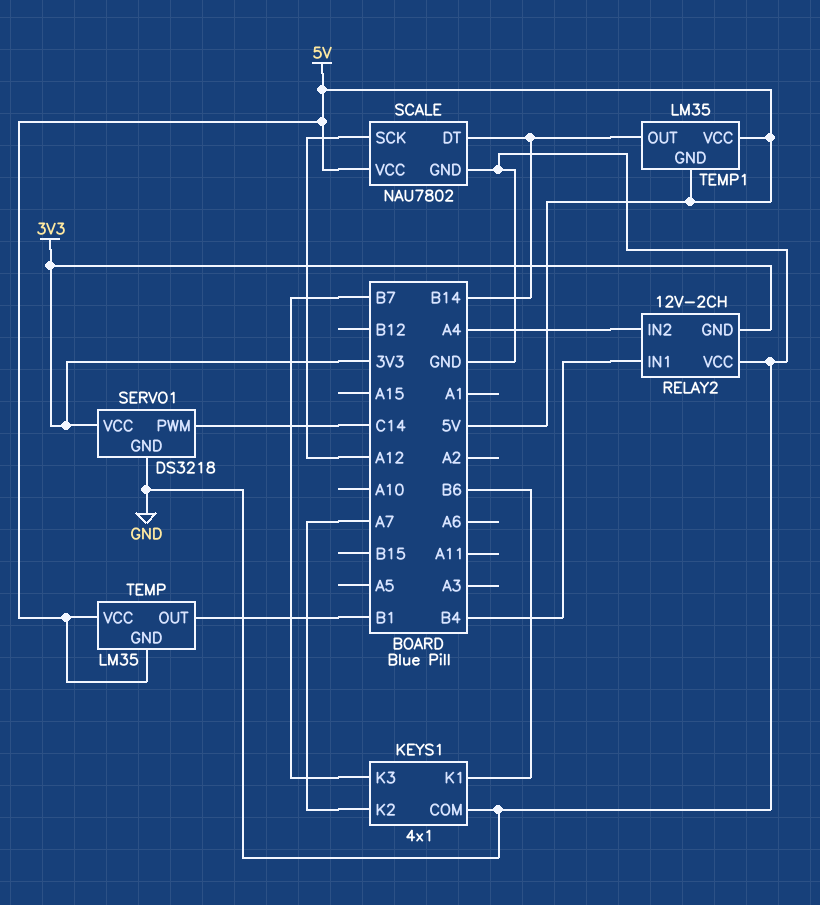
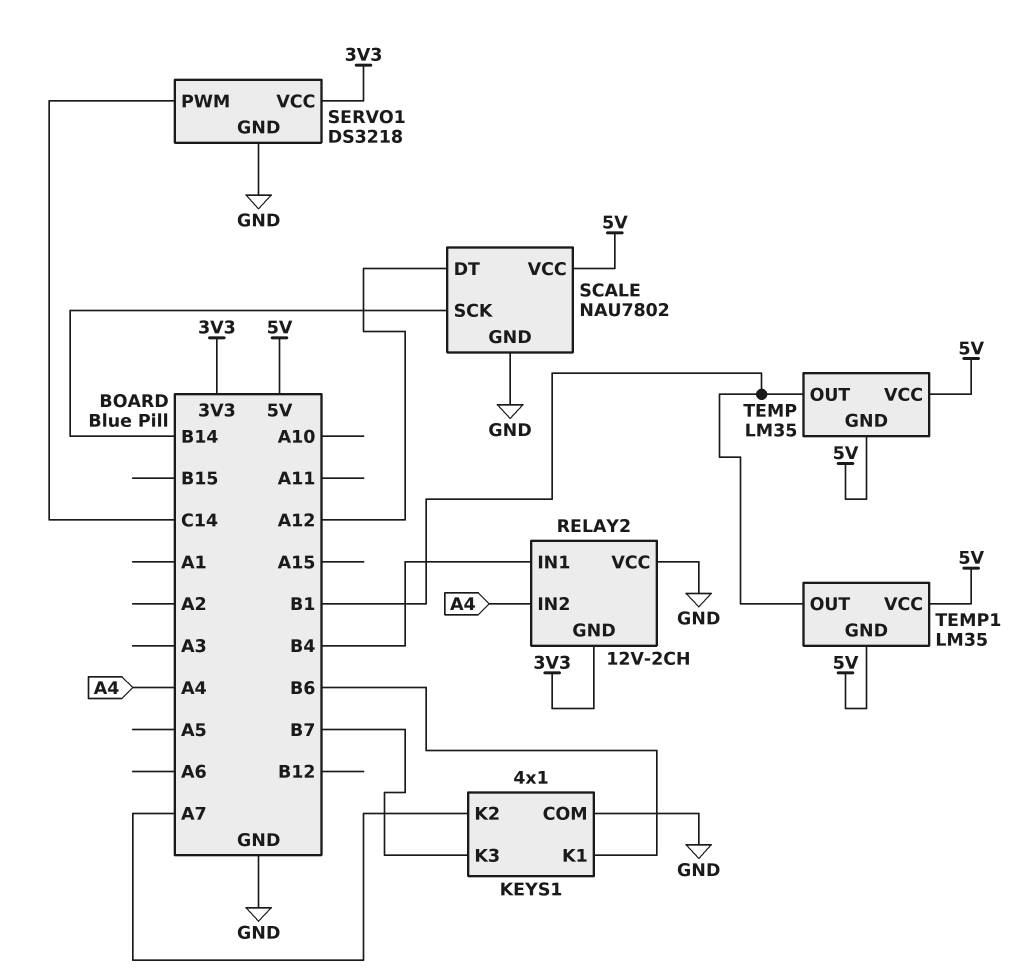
SCALE pin DT: B14 -> A12
SCALE pin SCK: A12 -> B14
TEMP1 pin OUT: B14 -> B1

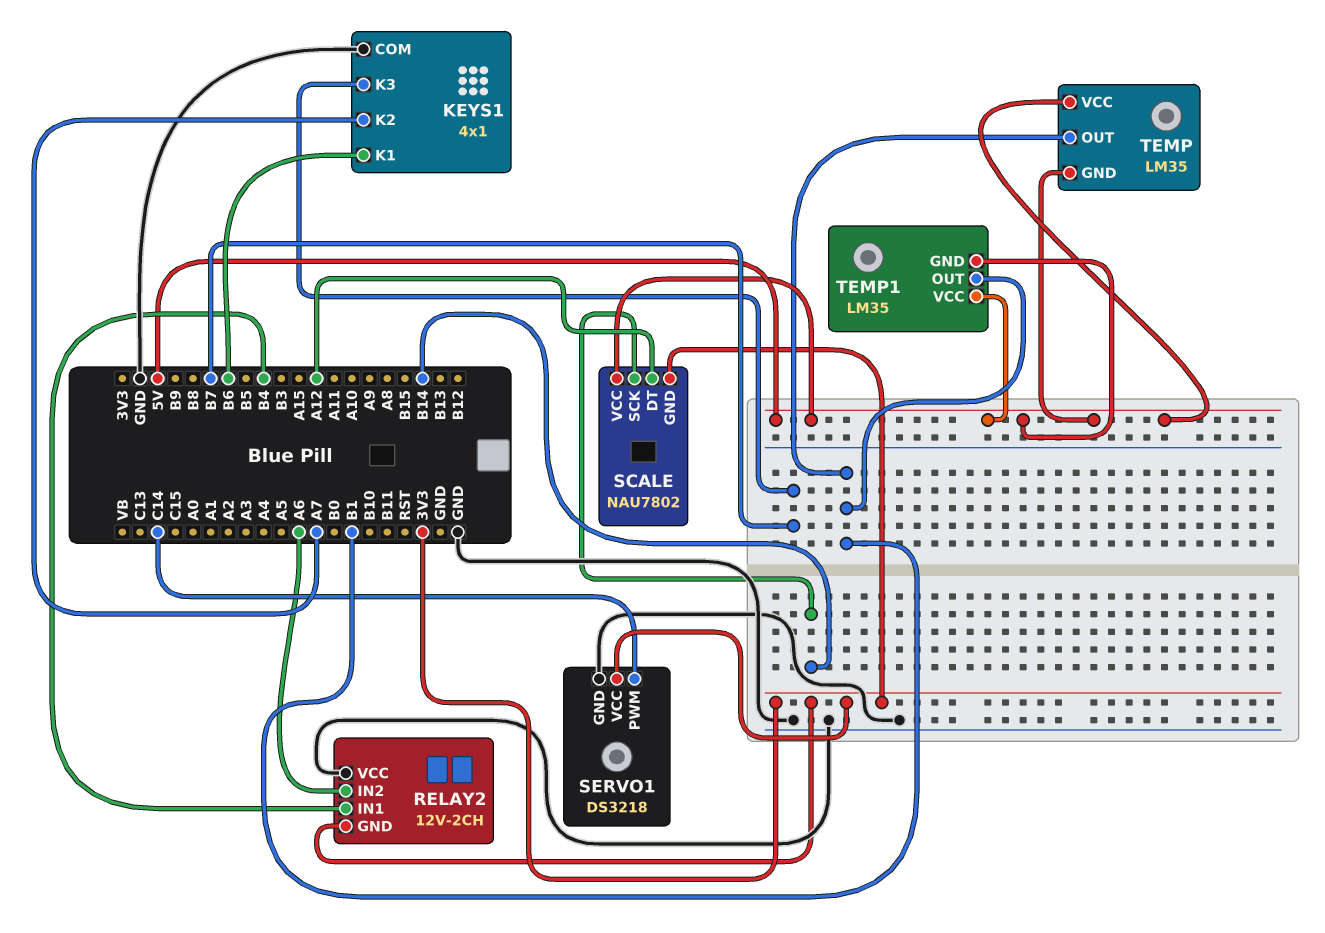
RELAY2 pin IN2: A4 -> A6
SCALE pin GND: GND -> 3V3

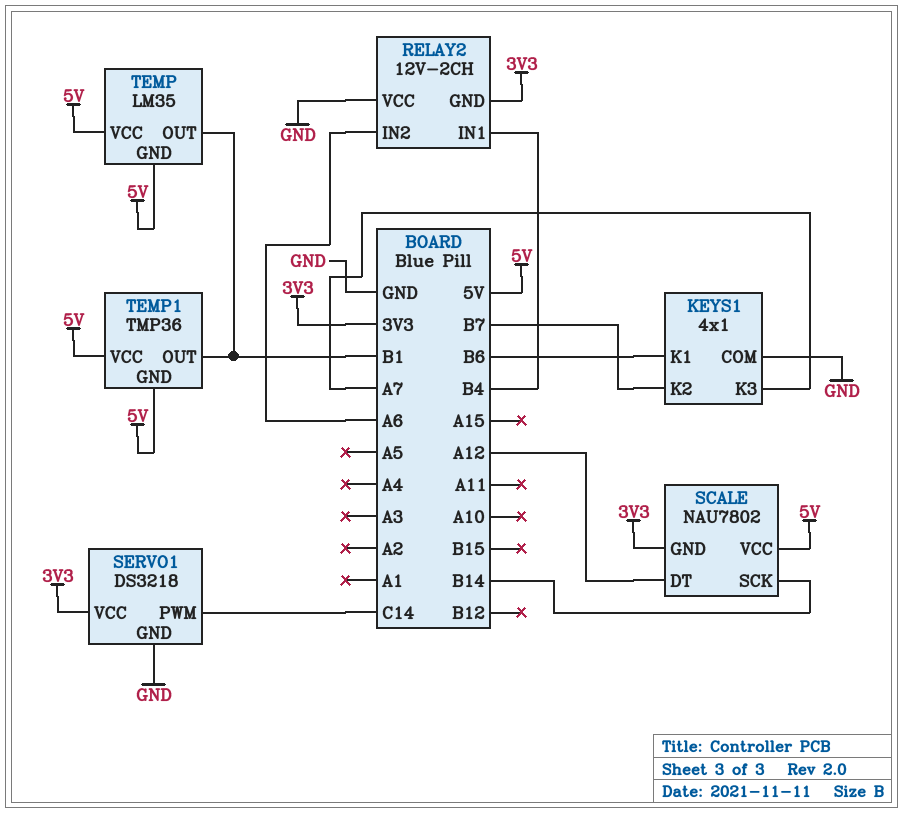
KEYS1 pin K2: A7 -> B7
KEYS1 pin K3: B7 -> A7
TEMP1: LM35 -> TMP36

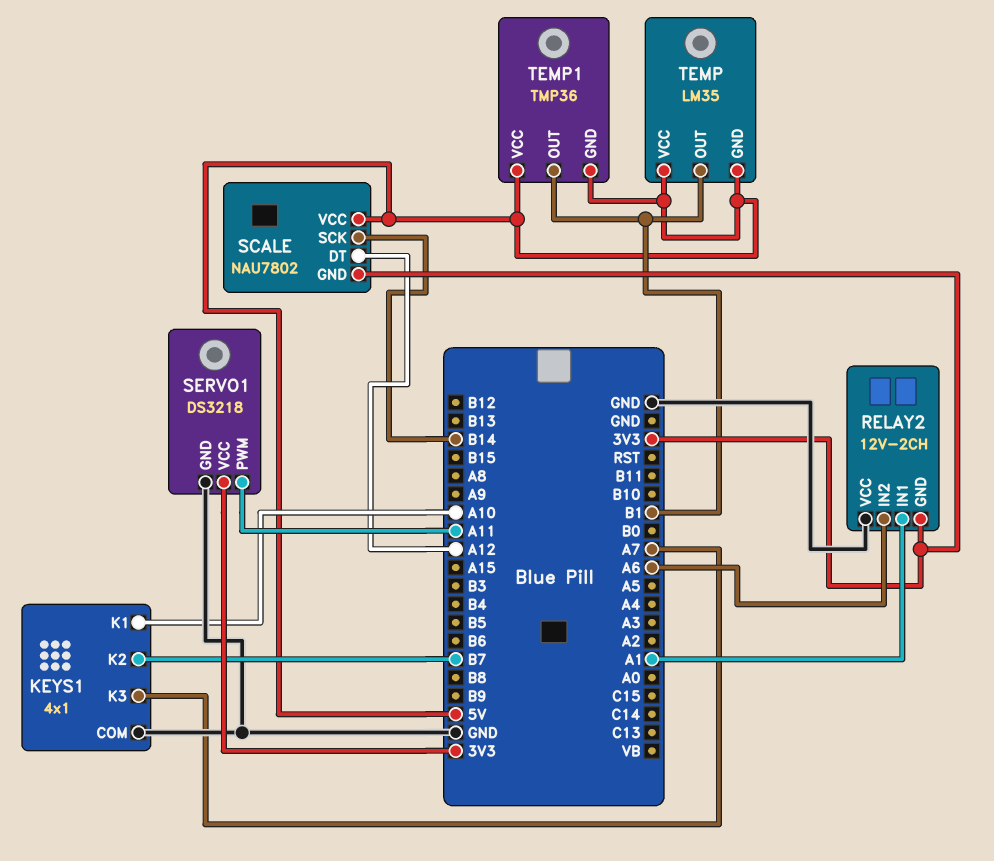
KEYS1 pin K1: B6 -> A10
RELAY2 pin IN1: B4 -> A1
SERVO1 pin PWM: C14 -> A11

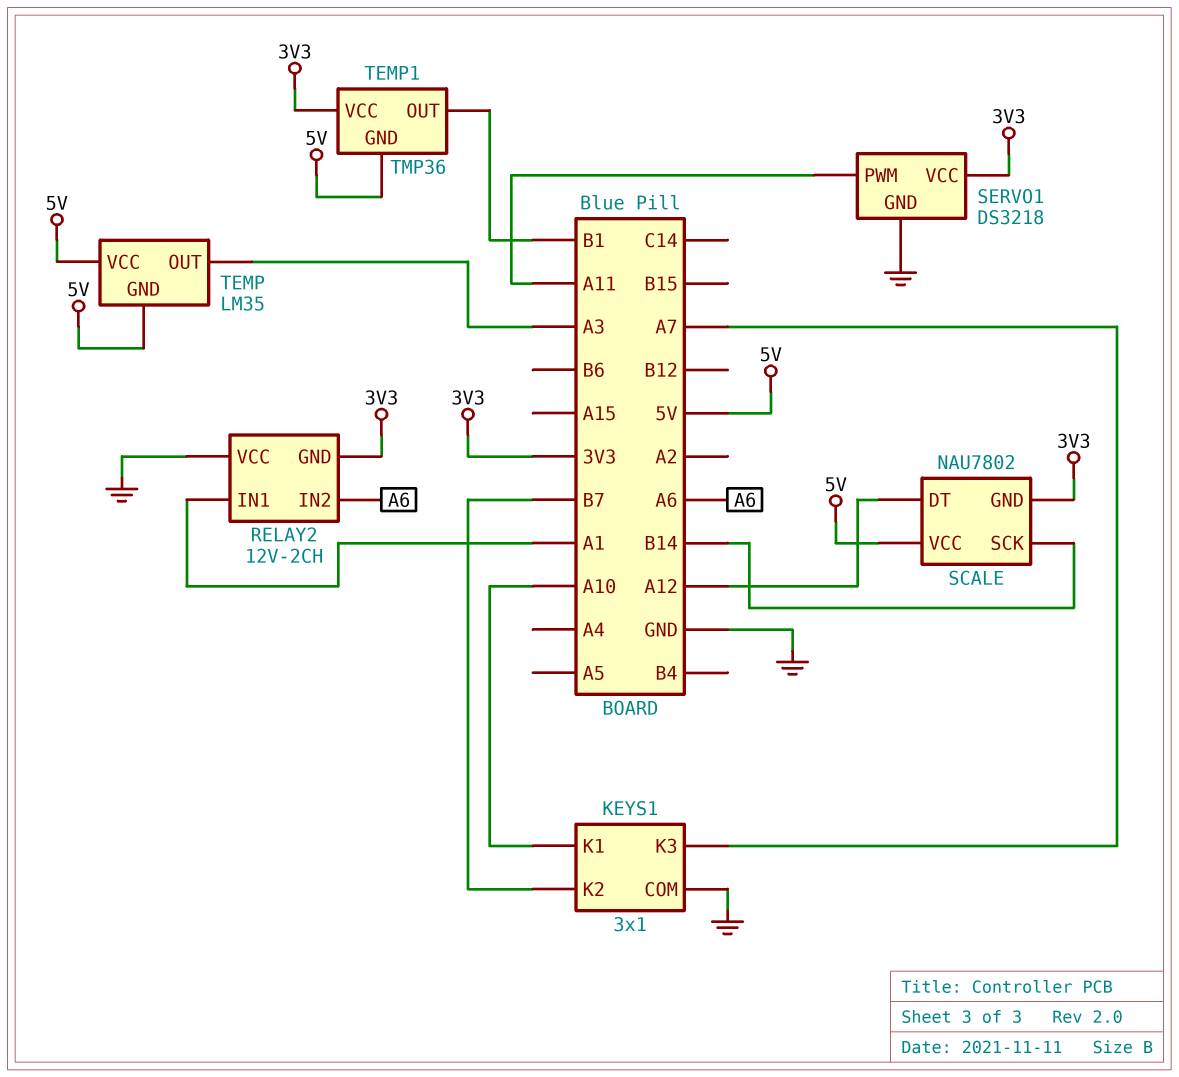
KEYS1: 4x1 -> 3x1
TEMP pin OUT: B1 -> A3
TEMP1 pin VCC: 5V -> 3V3

